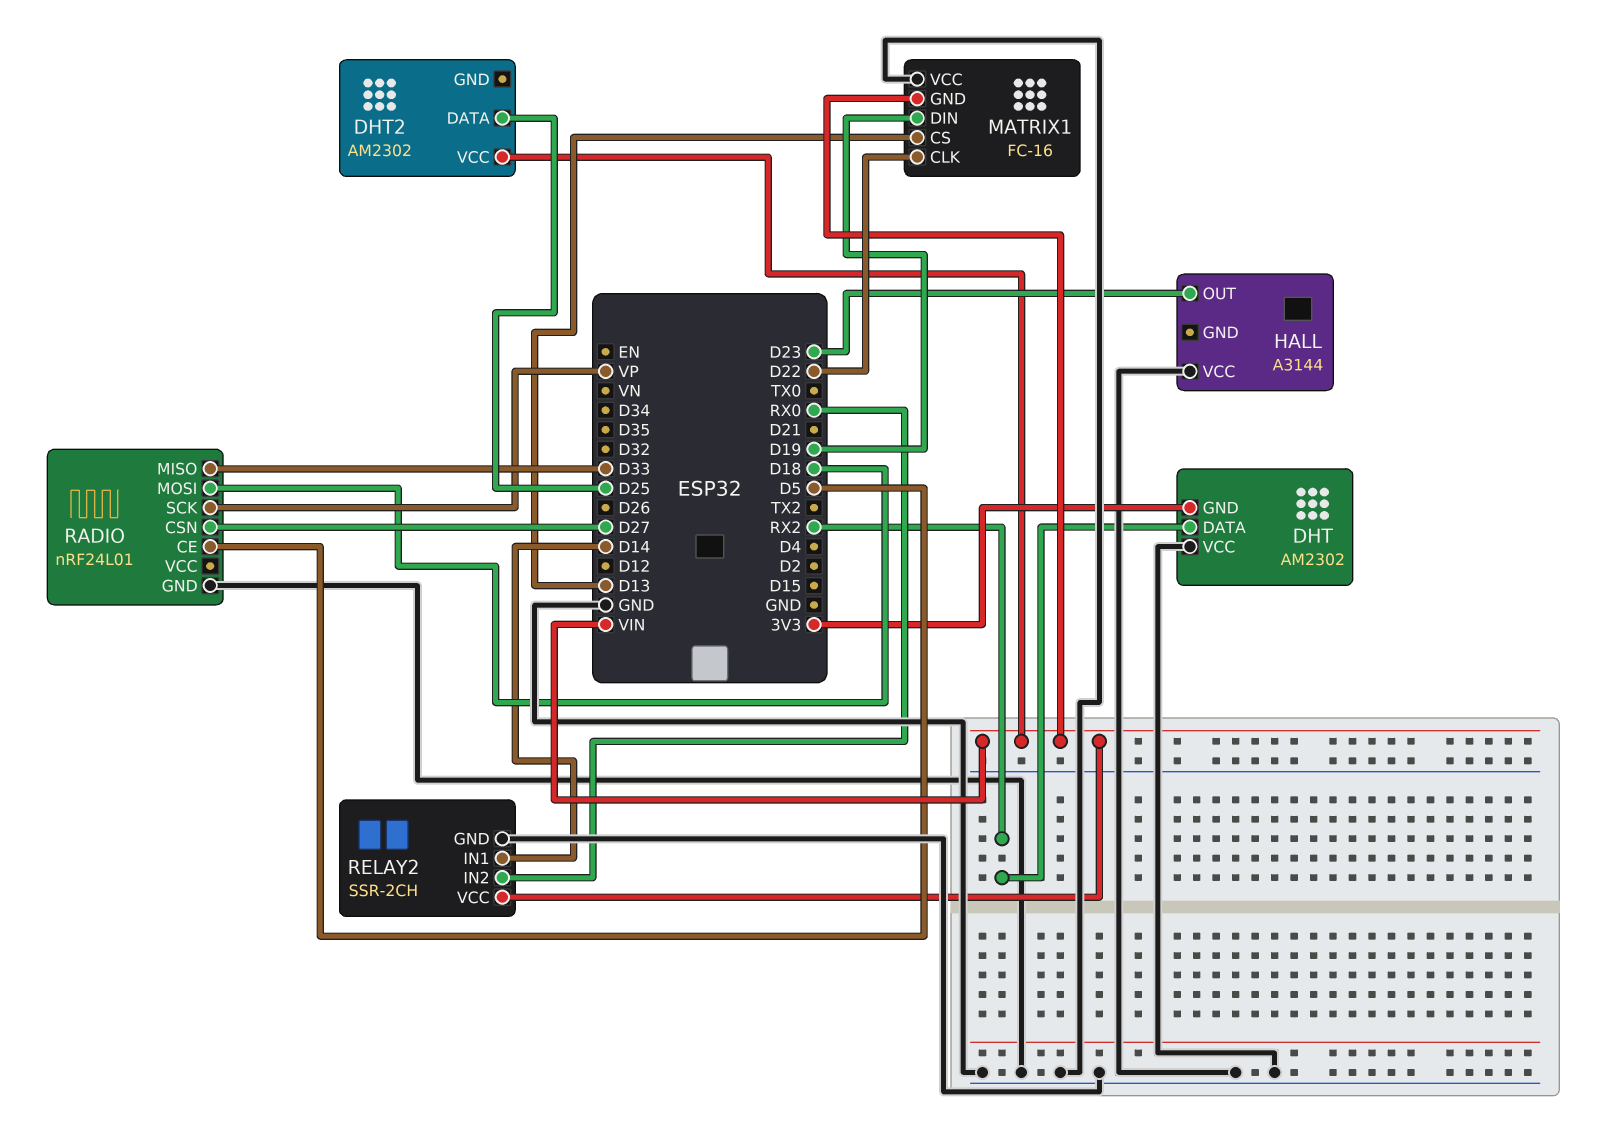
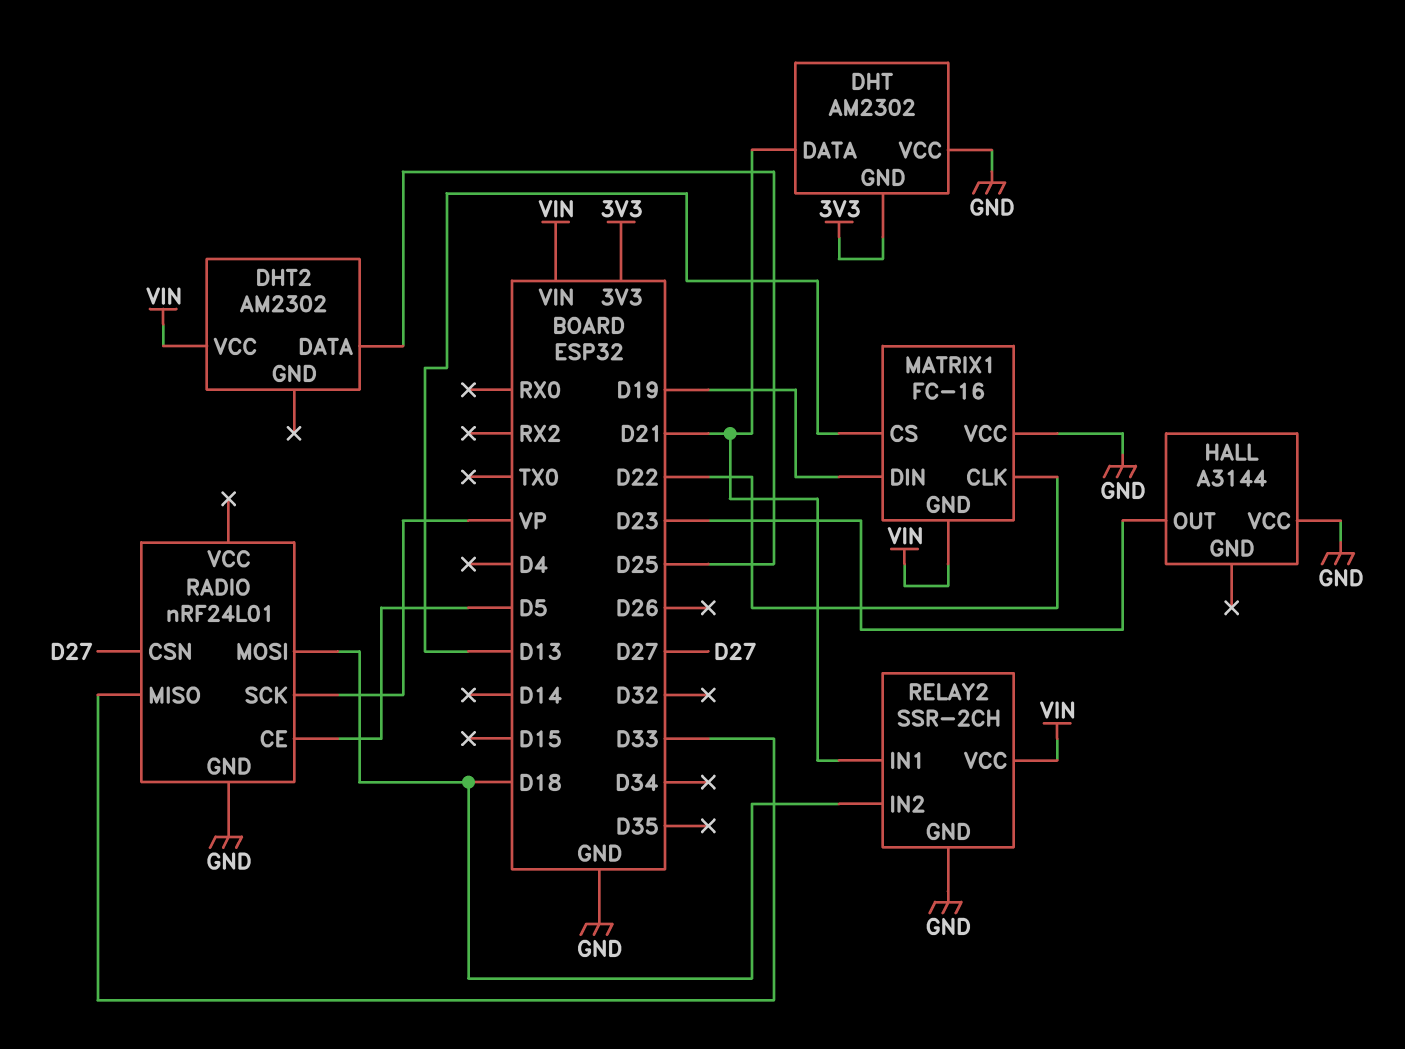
DHT pin DATA: RX2 -> D21
RELAY2 pin IN1: D14 -> D21
RELAY2 pin IN2: RX0 -> D18

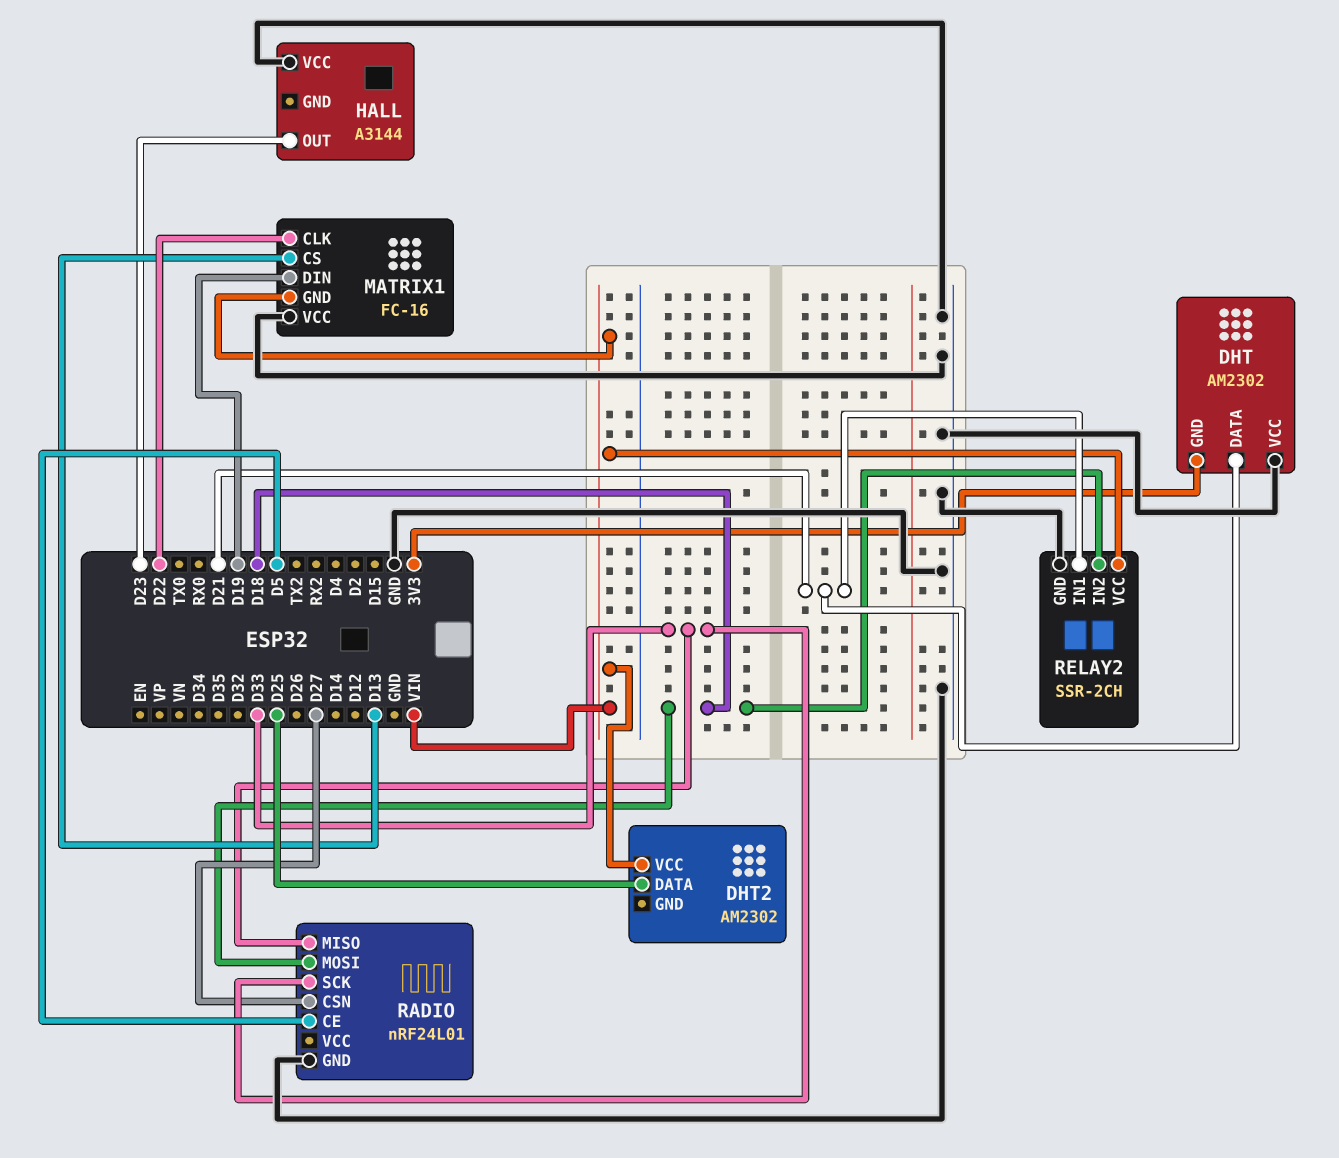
RADIO pin SCK: VP -> D33

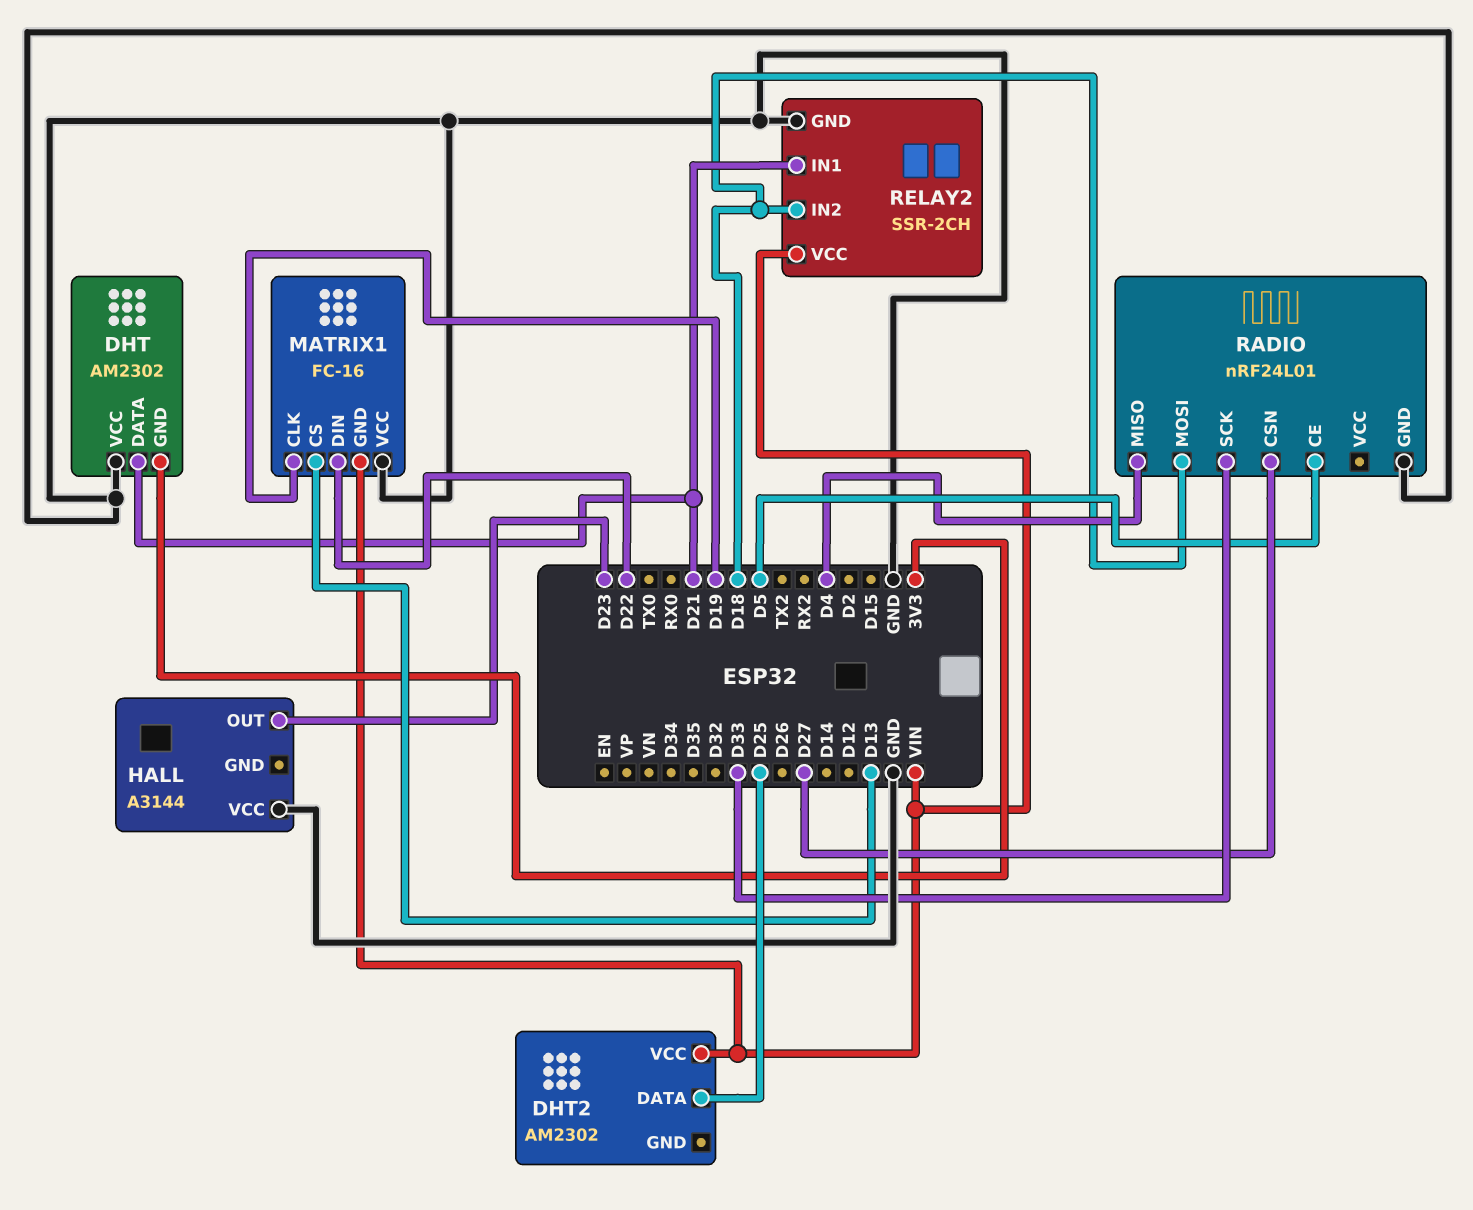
MATRIX1 pin CLK: D22 -> D19
MATRIX1 pin DIN: D19 -> D22
RADIO pin MISO: D33 -> D4

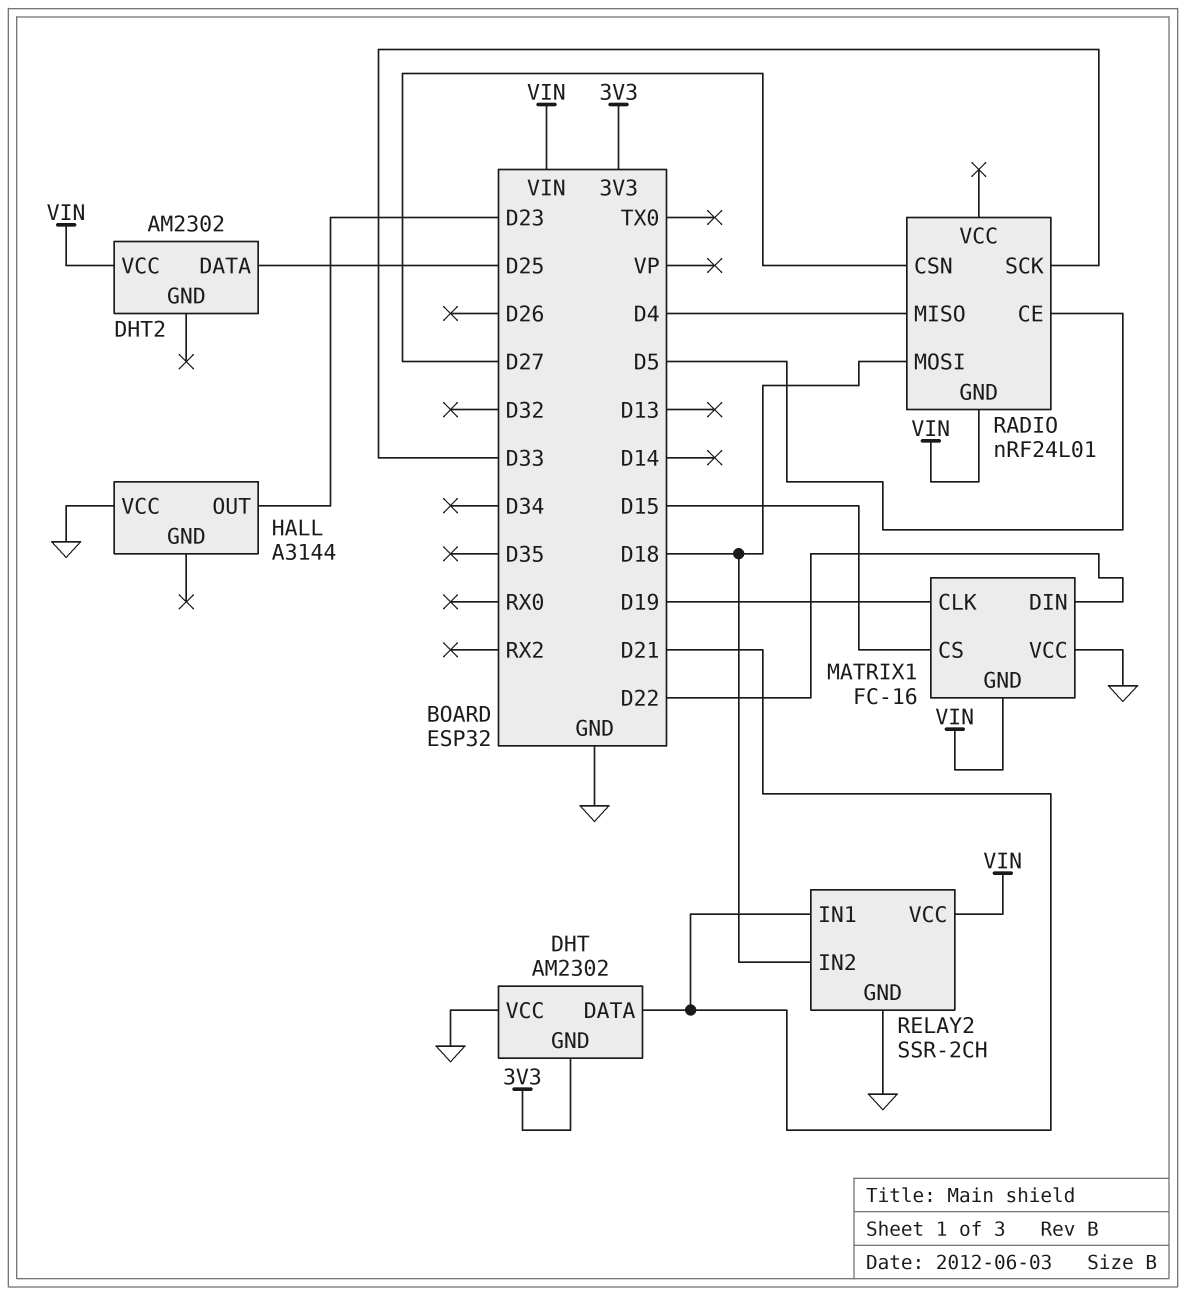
MATRIX1 pin CS: D13 -> D15
RADIO pin GND: GND -> VIN

